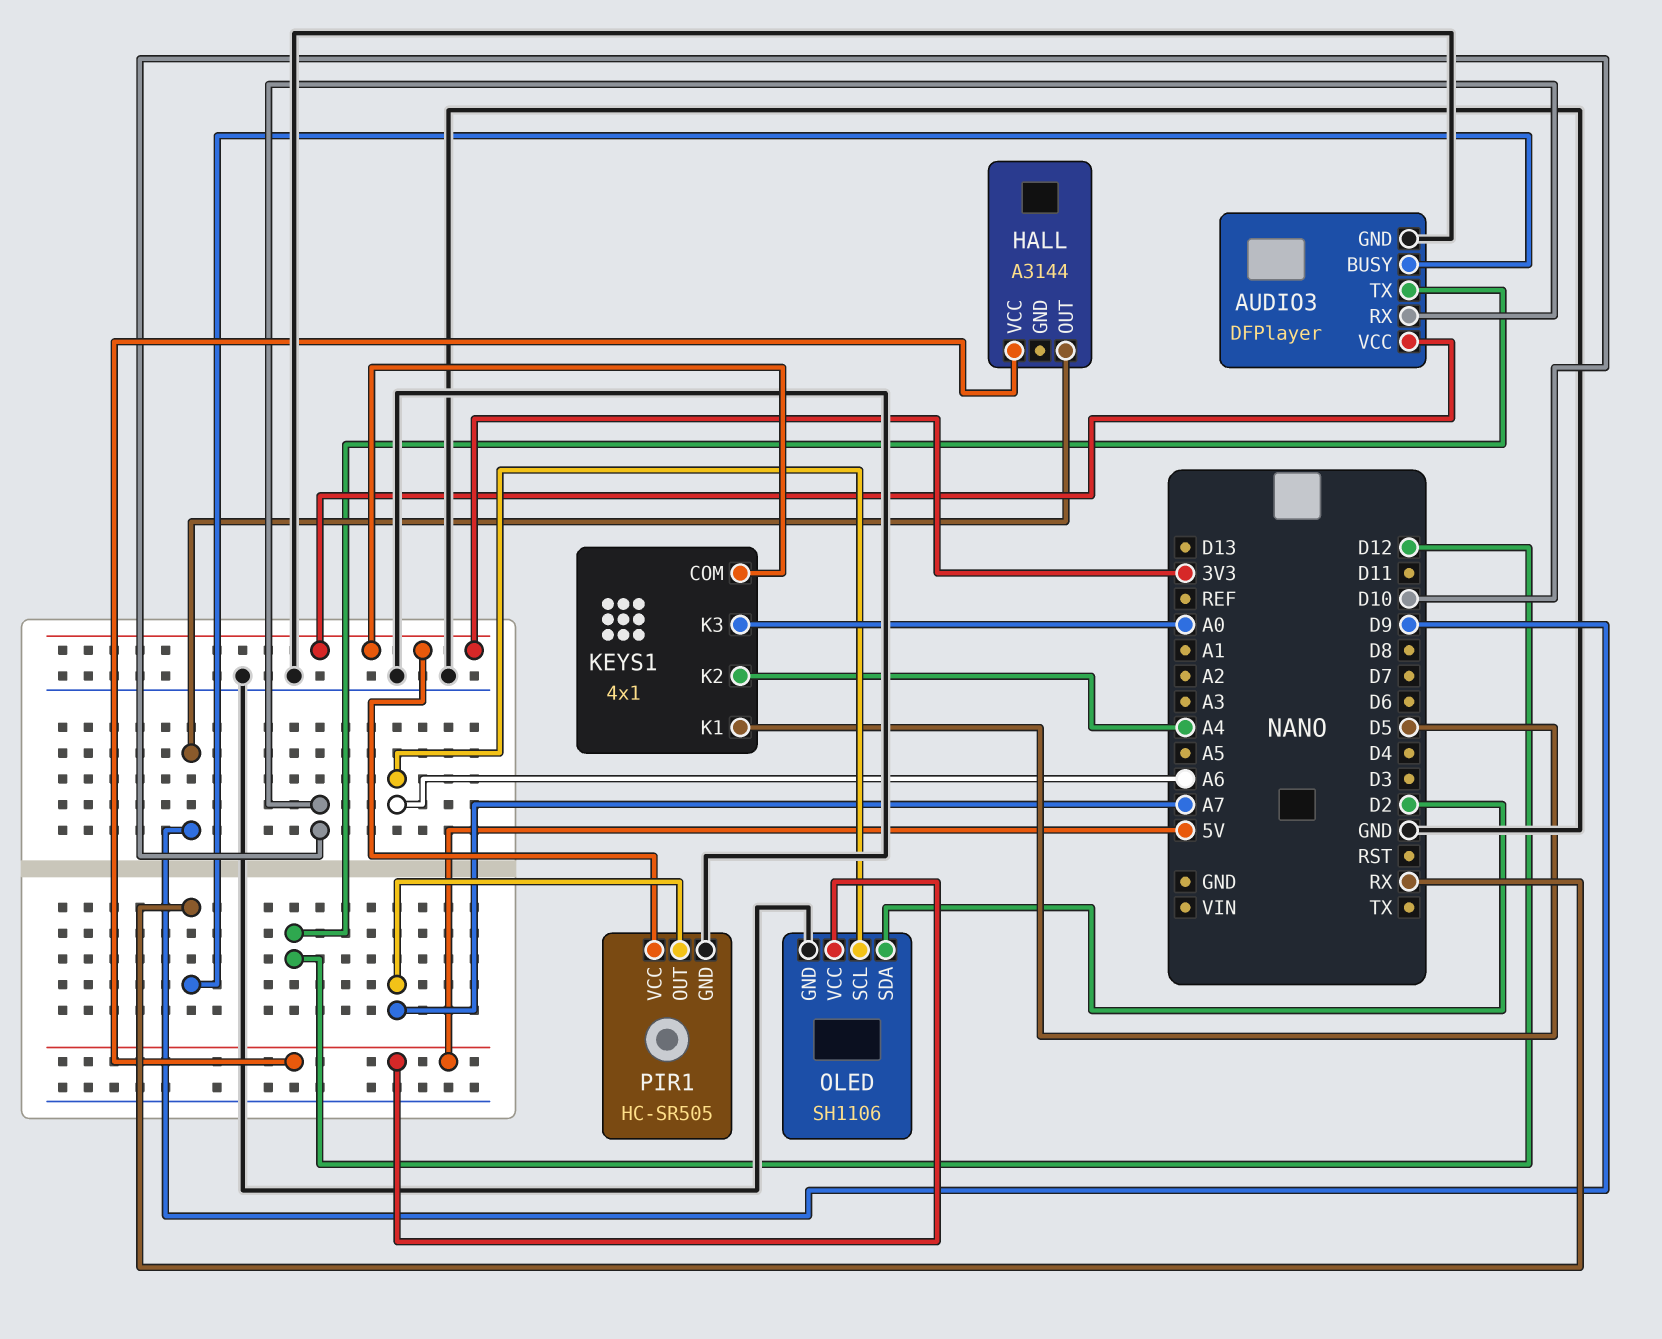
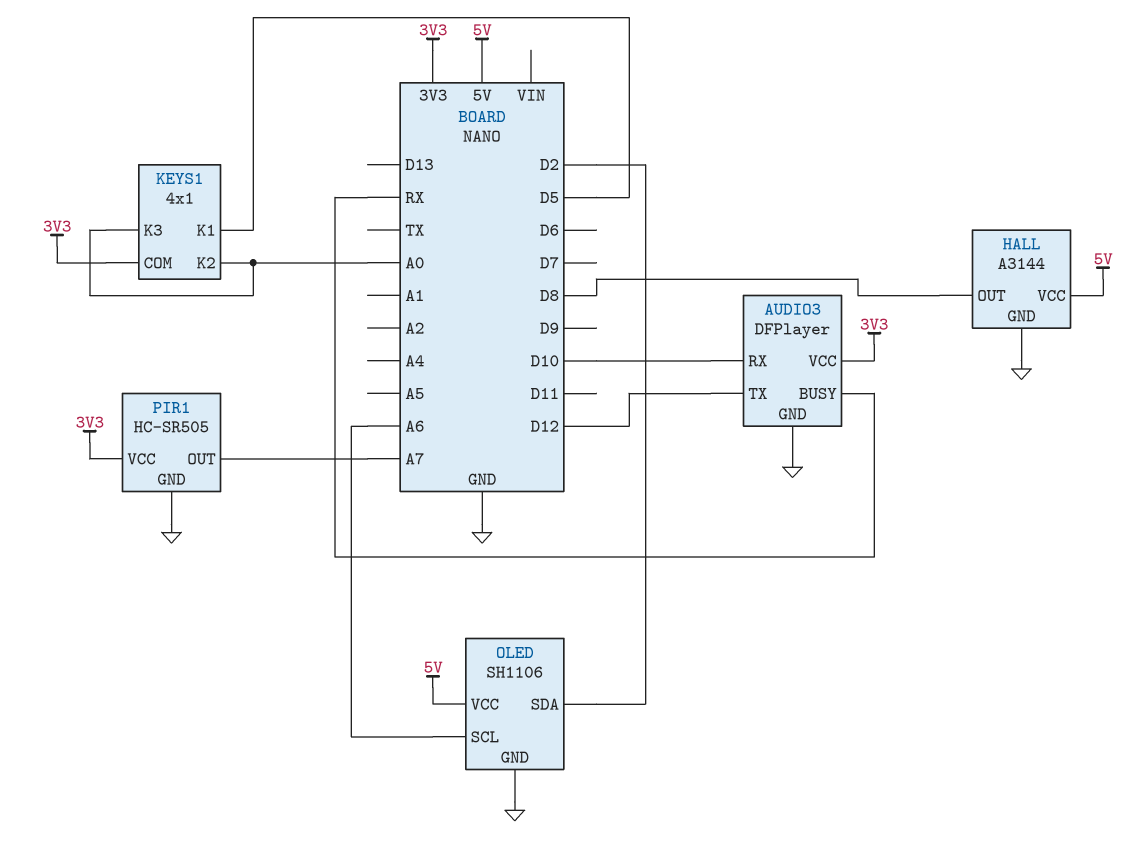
HALL pin GND: none -> GND
HALL pin OUT: D9 -> D8
KEYS1 pin K2: A4 -> A0

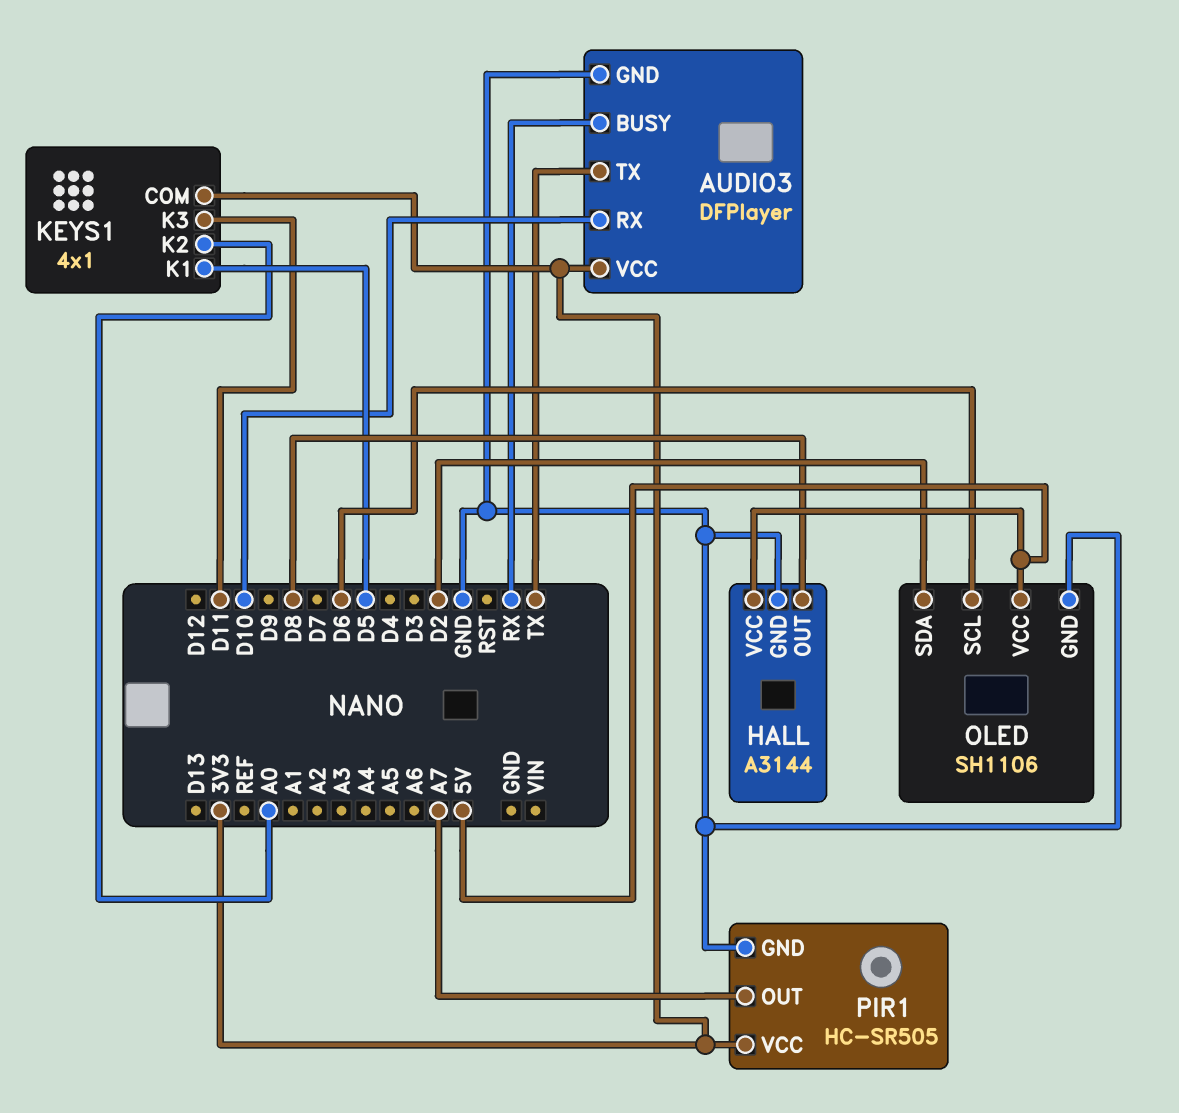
AUDIO3 pin TX: D12 -> TX
KEYS1 pin K3: A0 -> D11
OLED pin SCL: A6 -> D6

